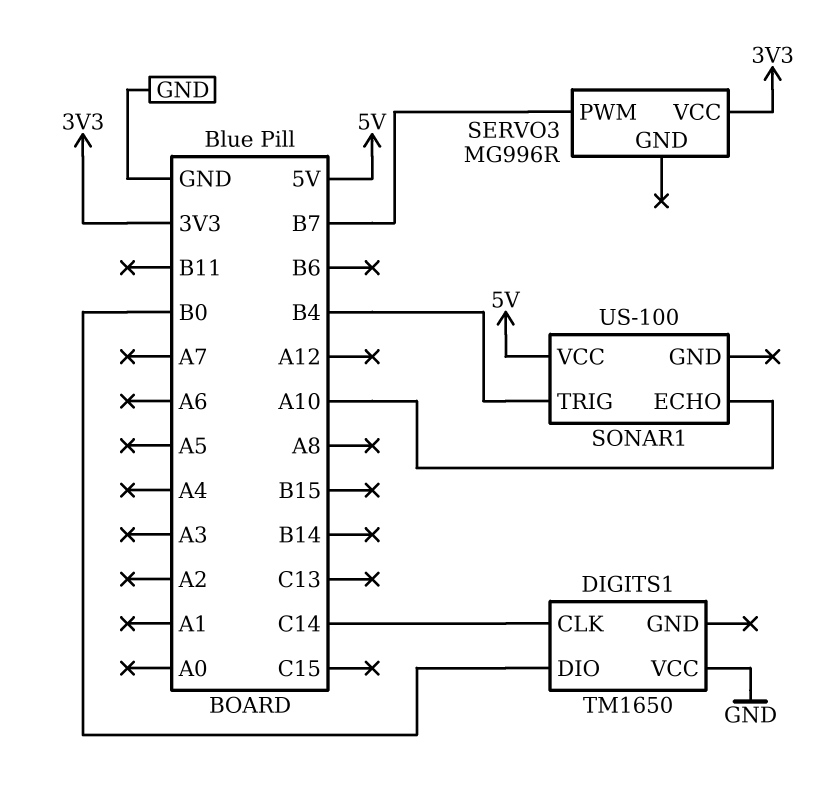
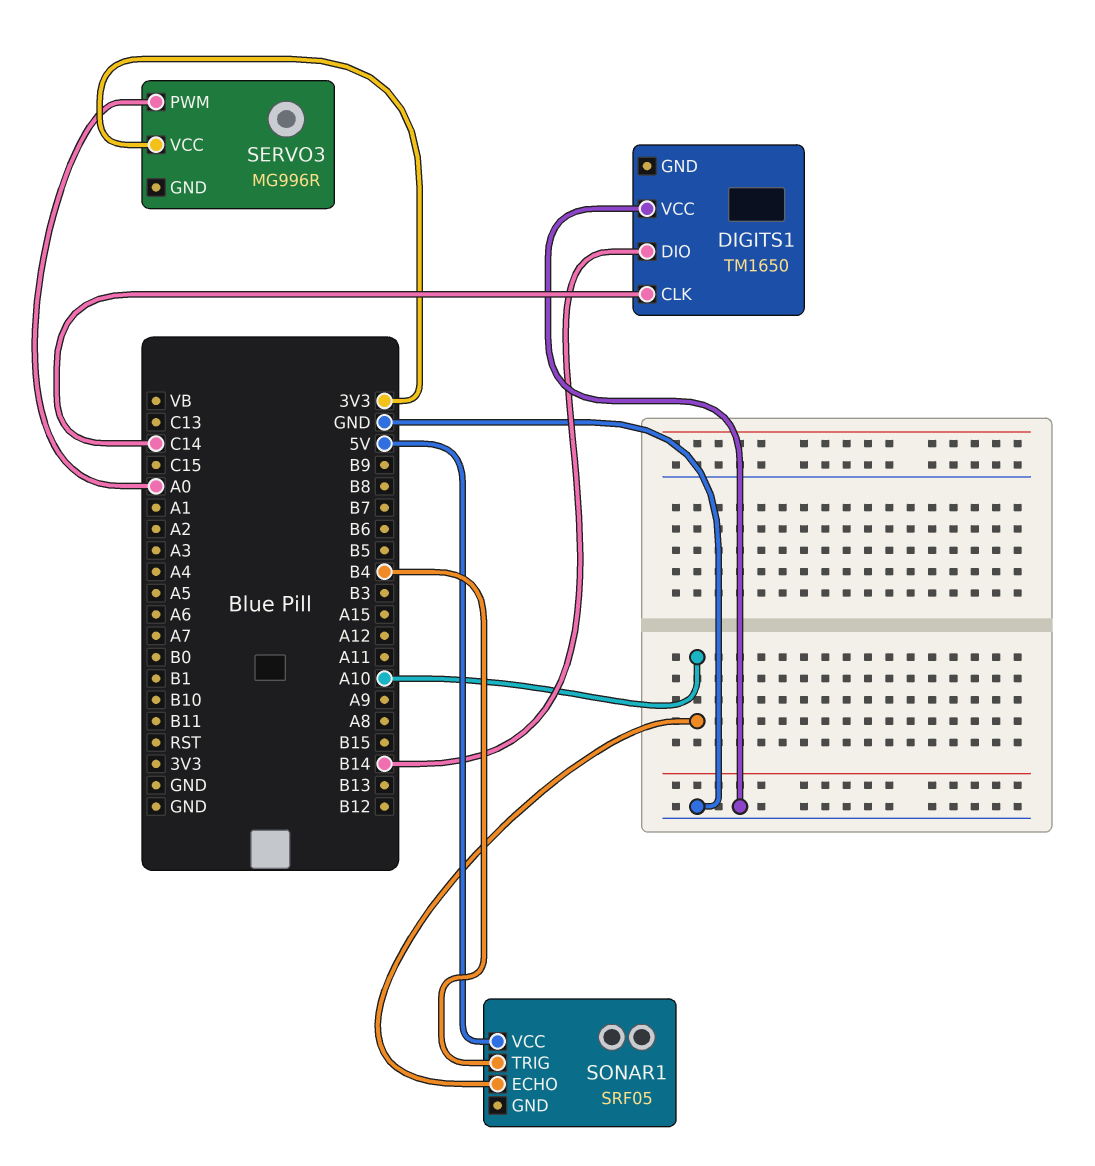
DIGITS1 pin DIO: B0 -> B14
SERVO3 pin PWM: B7 -> A0
SONAR1: US-100 -> SRF05

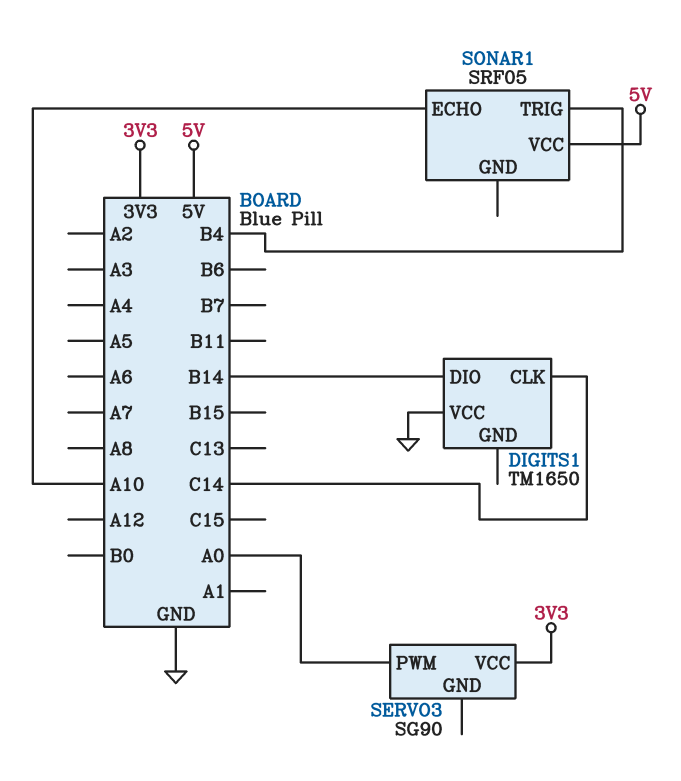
SERVO3: MG996R -> SG90

